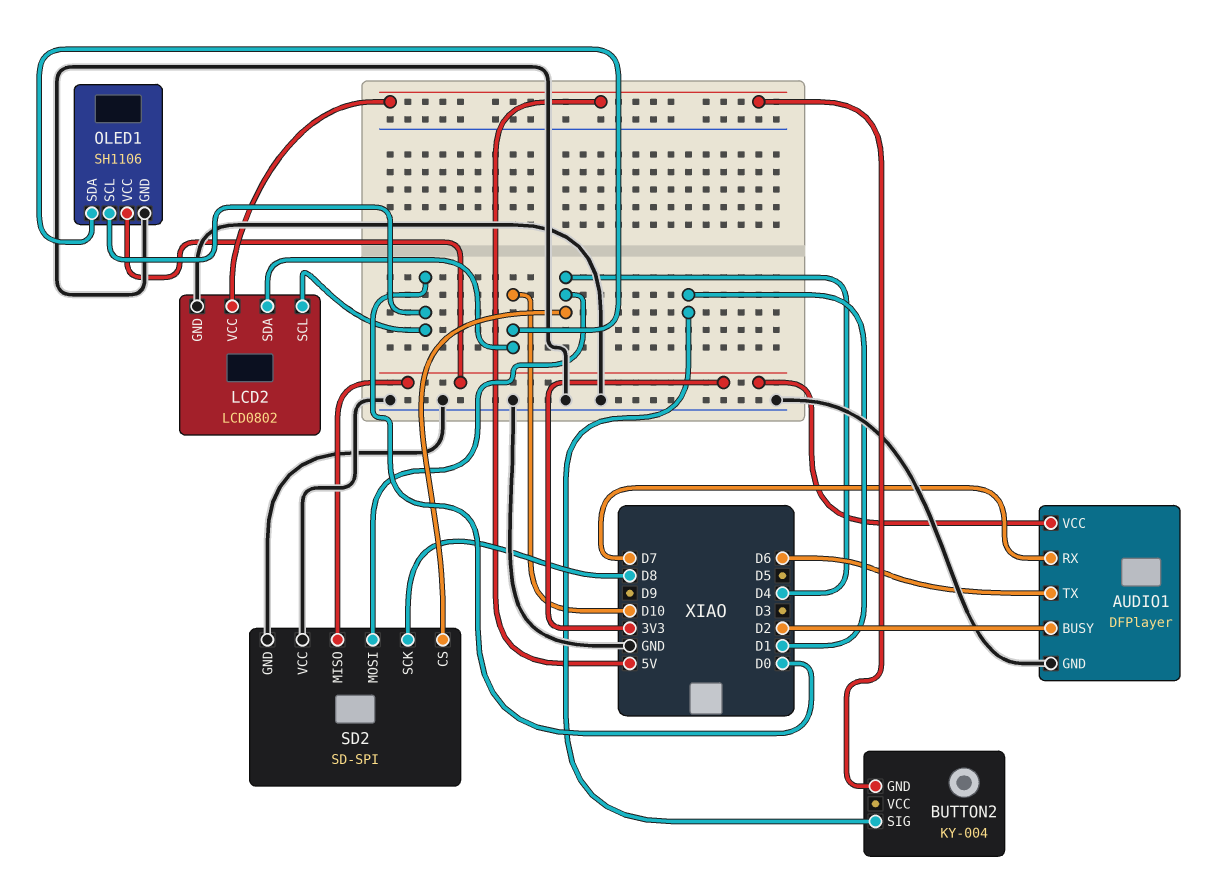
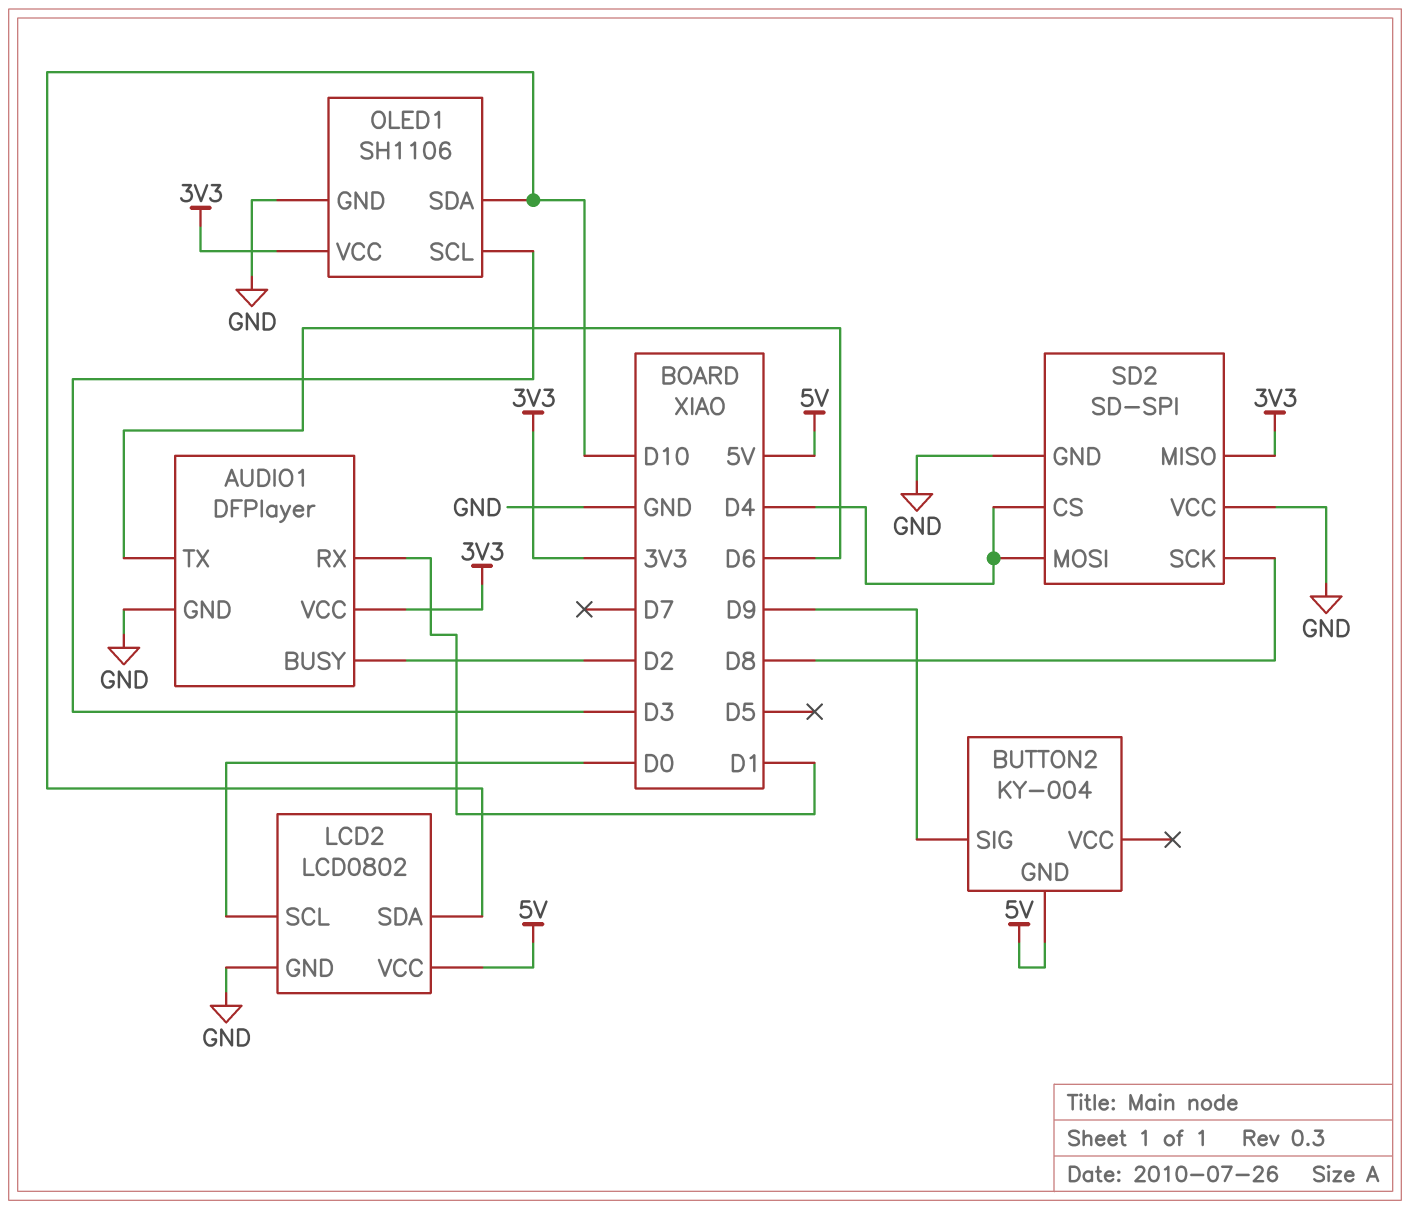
AUDIO1 pin RX: D7 -> D1
BUTTON2 pin SIG: D1 -> D9
OLED1 pin SCL: D0 -> D3

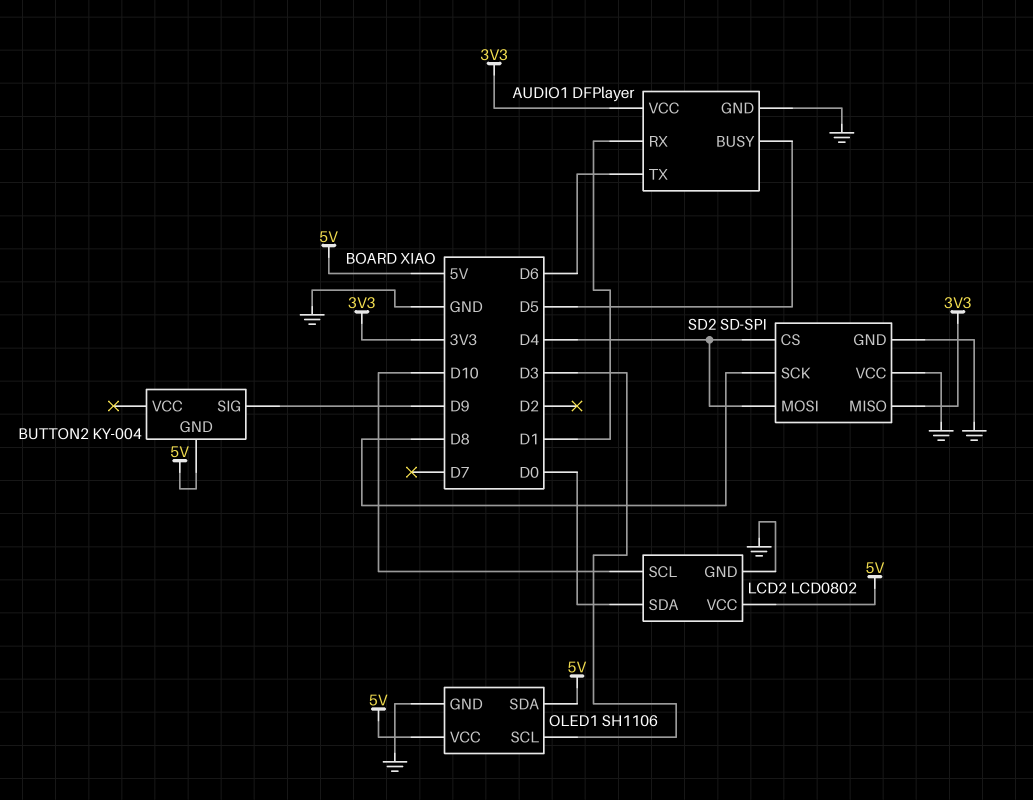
AUDIO1 pin BUSY: D2 -> D5
LCD2 pin SCL: D0 -> D10
LCD2 pin SDA: D10 -> D0
OLED1 pin SDA: D10 -> 5V
OLED1 pin VCC: 3V3 -> 5V

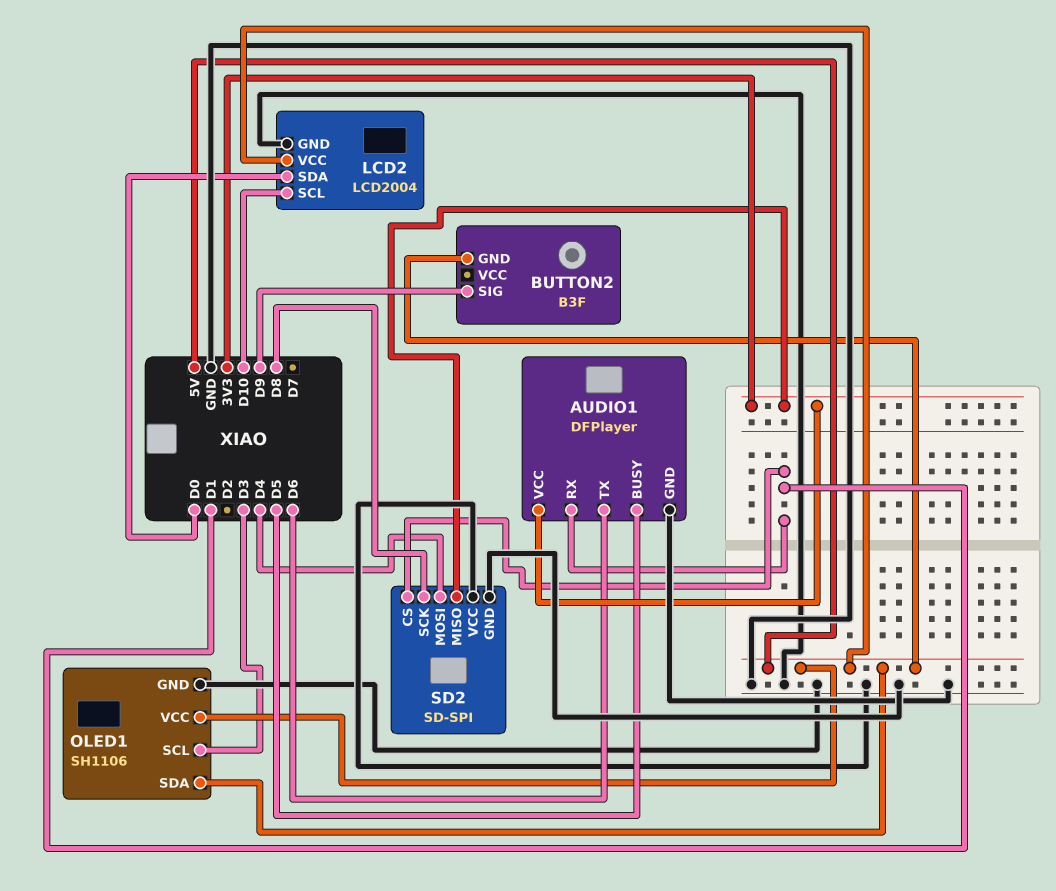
BUTTON2: KY-004 -> B3F
LCD2: LCD0802 -> LCD2004
SD2 pin CS: D4 -> D1

